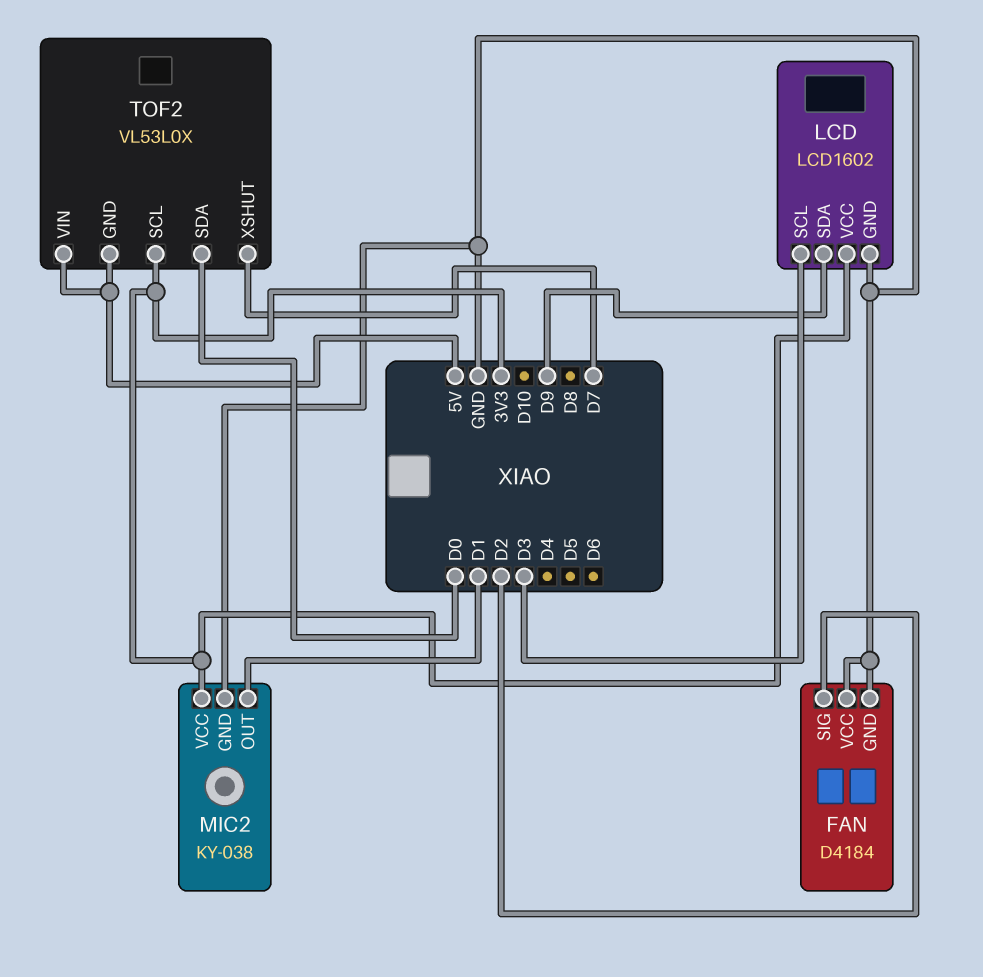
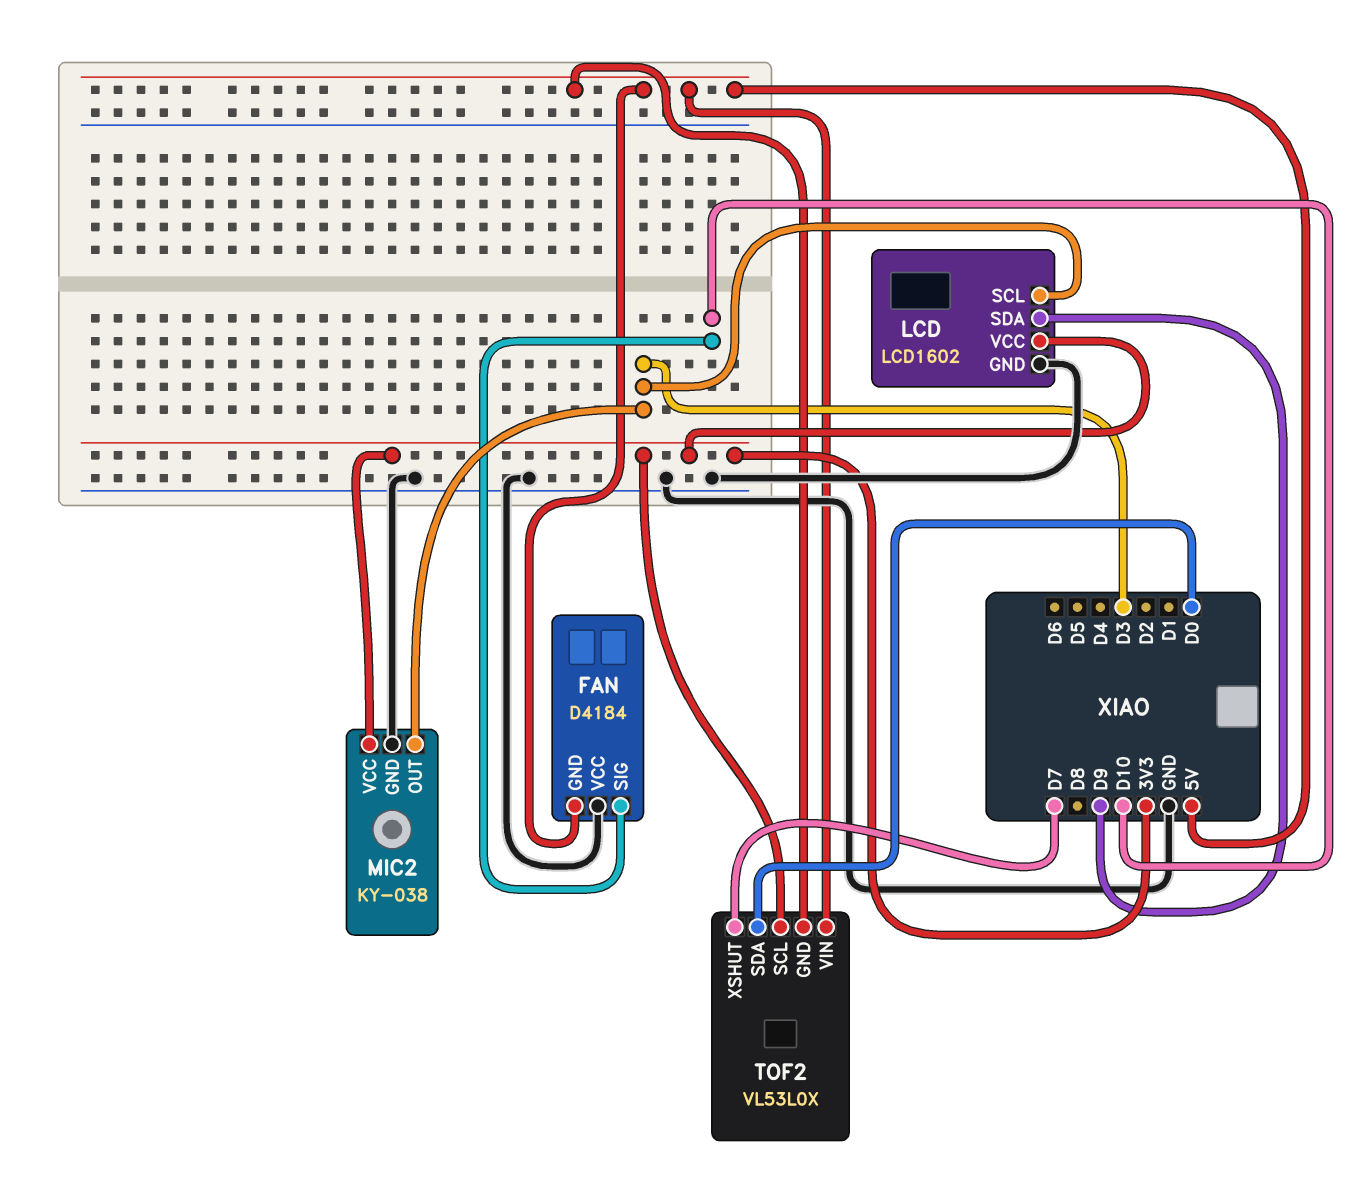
FAN pin GND: GND -> 5V
FAN pin SIG: D2 -> D10
MIC2 pin OUT: D1 -> D3

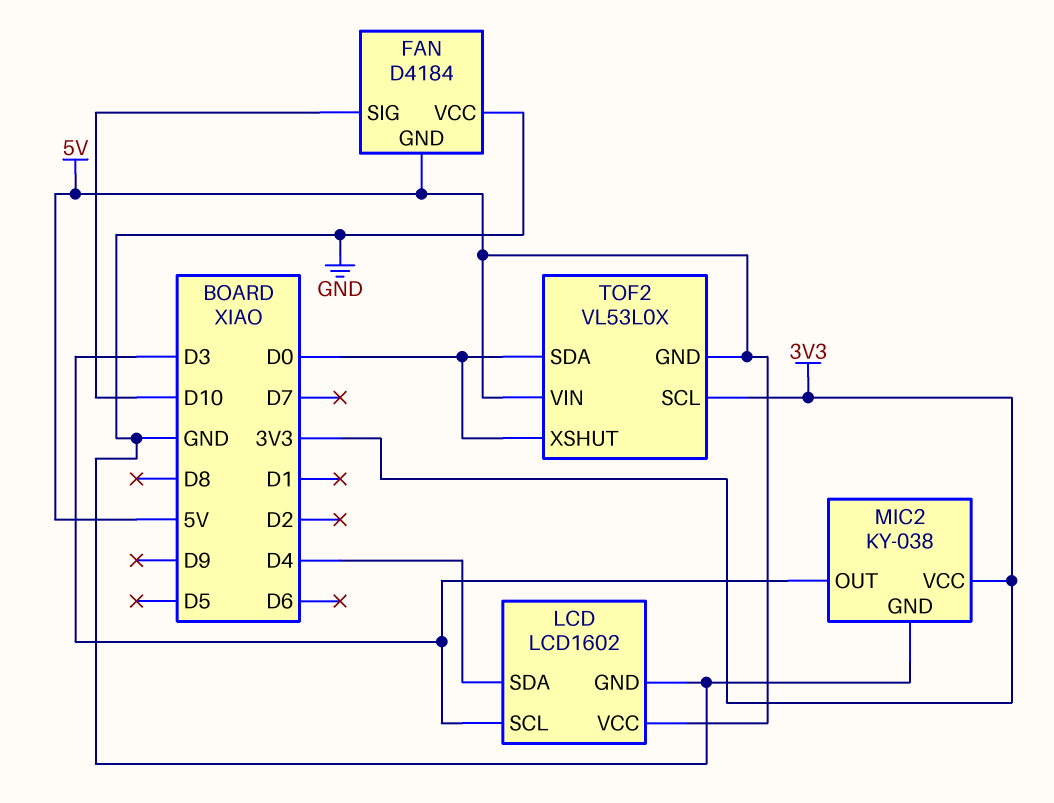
LCD pin SDA: D9 -> D4
LCD pin VCC: 3V3 -> 5V
TOF2 pin XSHUT: D7 -> D0

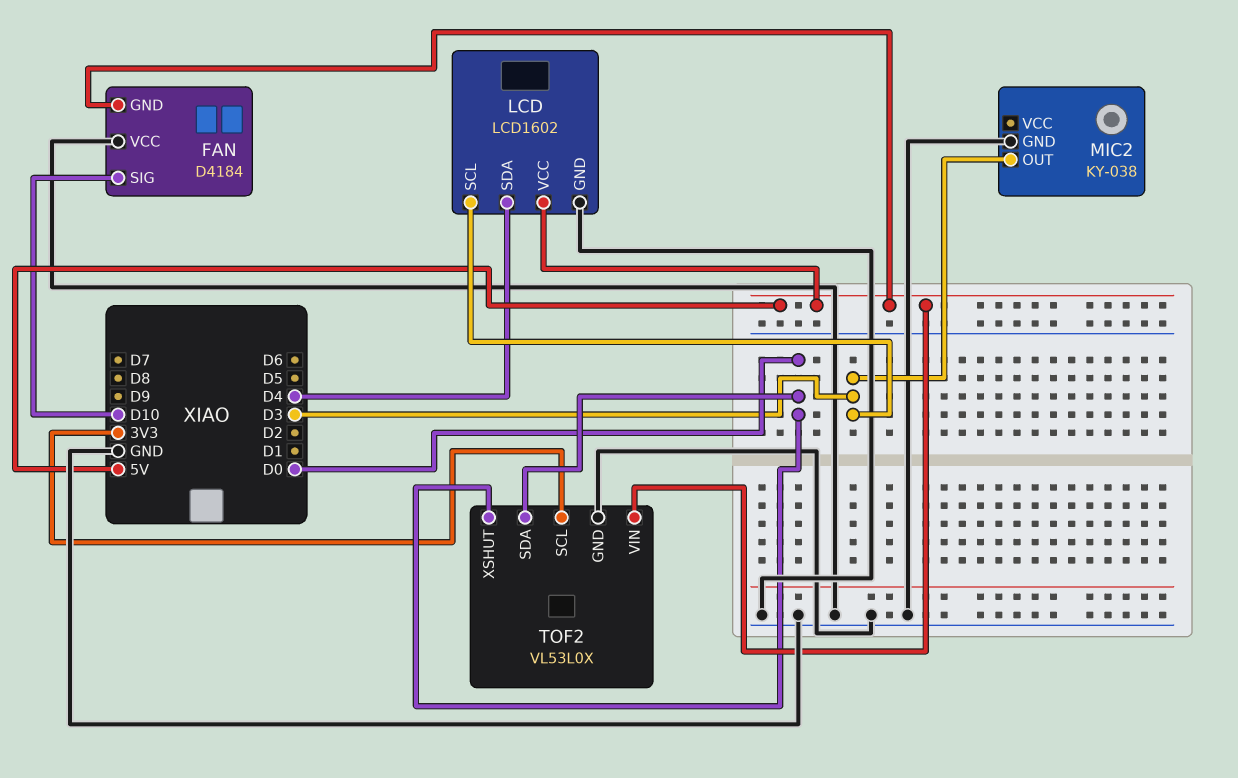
MIC2 pin VCC: 3V3 -> none
TOF2 pin GND: 5V -> GND

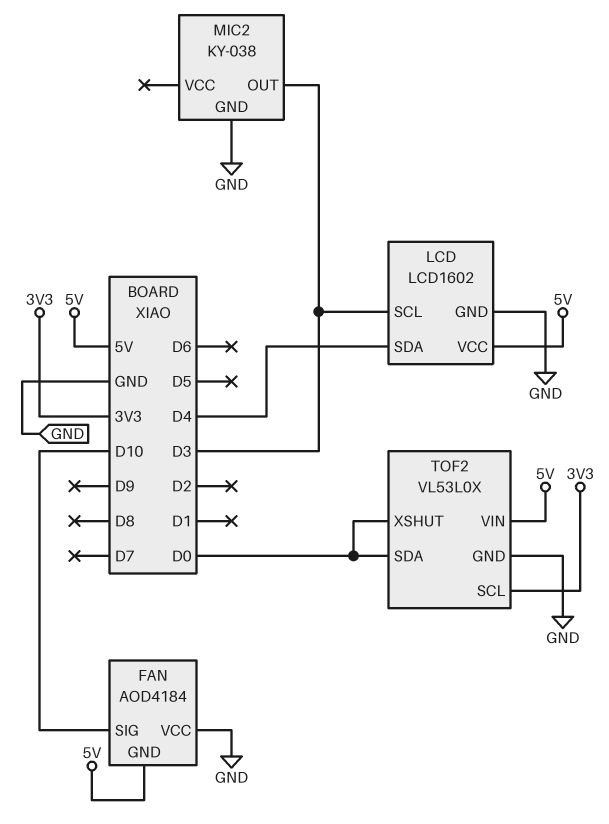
FAN: D4184 -> AOD4184

